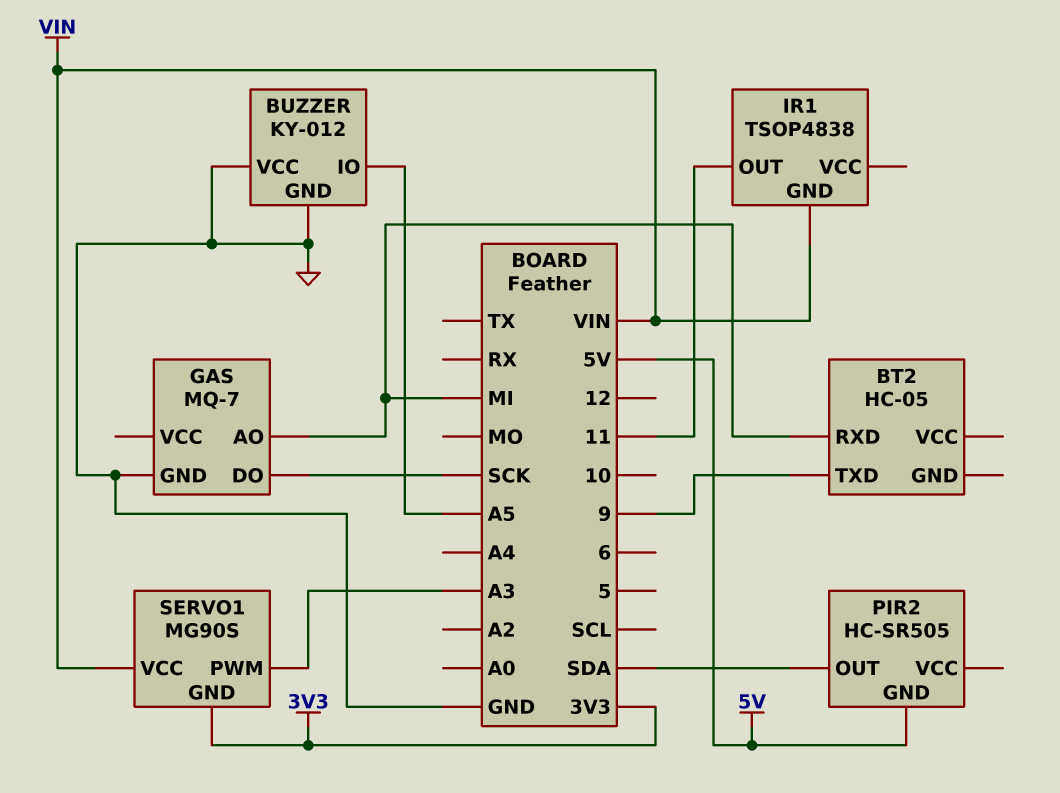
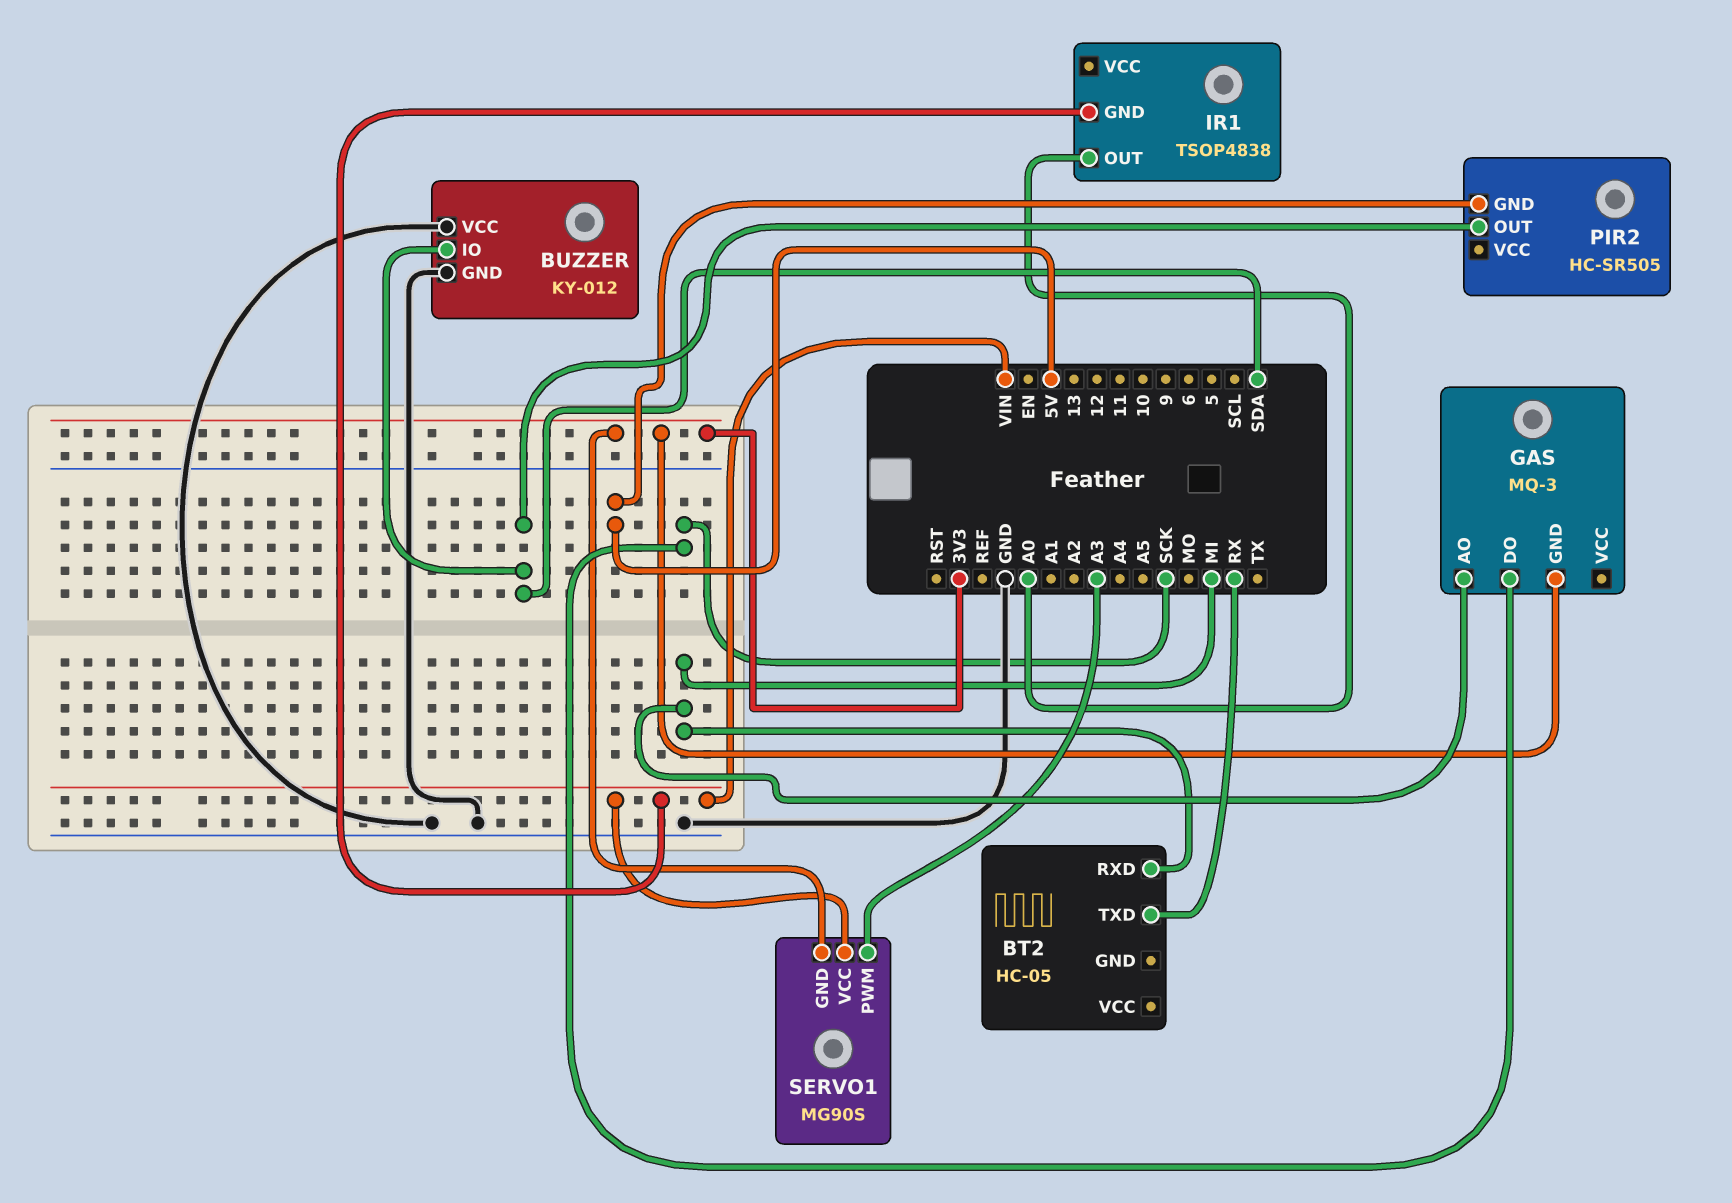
BT2 pin TXD: 9 -> RX
BUZZER pin IO: A5 -> SDA
GAS: MQ-7 -> MQ-3
GAS pin GND: GND -> 3V3
IR1 pin OUT: 11 -> A0

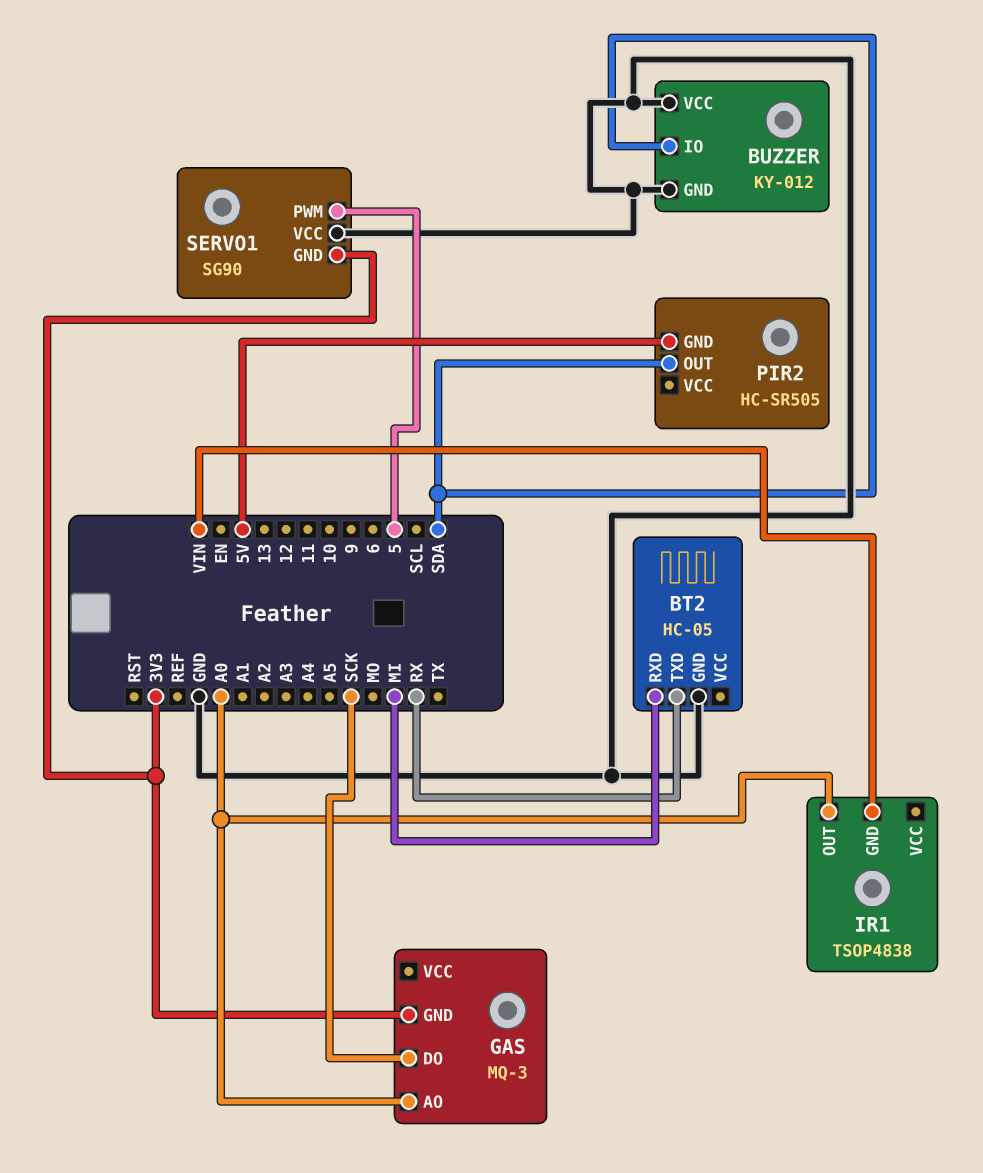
BT2 pin GND: none -> GND
GAS pin AO: MI -> A0
SERVO1: MG90S -> SG90
SERVO1 pin PWM: A3 -> 5
SERVO1 pin VCC: VIN -> GND

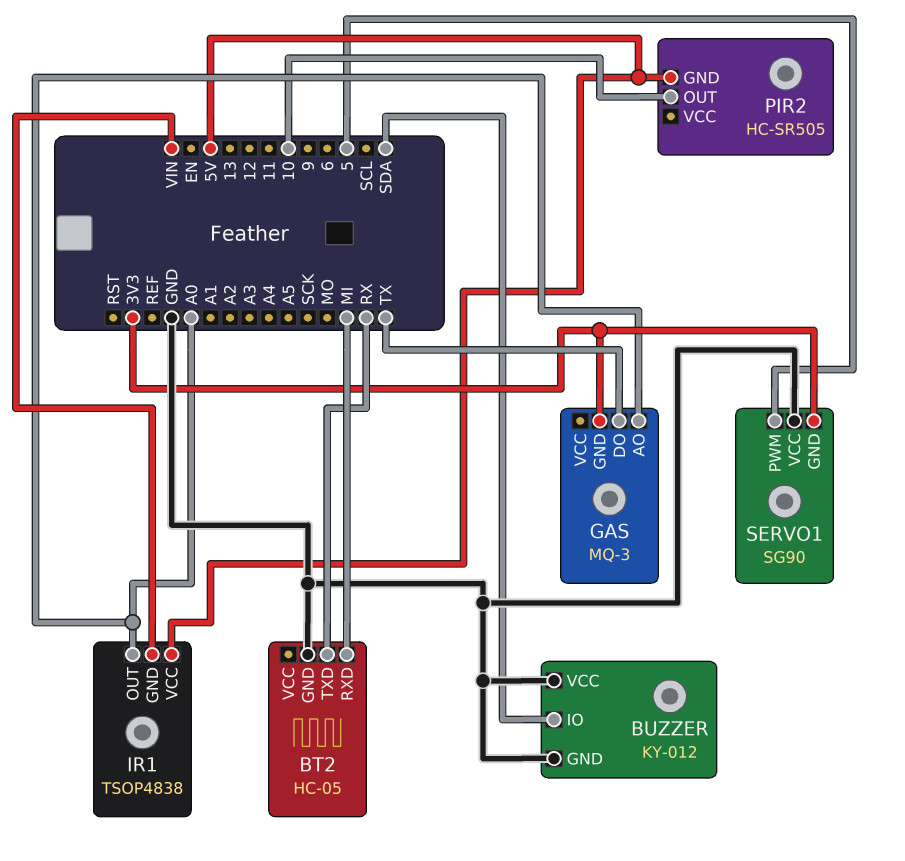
GAS pin DO: SCK -> TX
IR1 pin VCC: none -> 5V
PIR2 pin OUT: SDA -> 10

